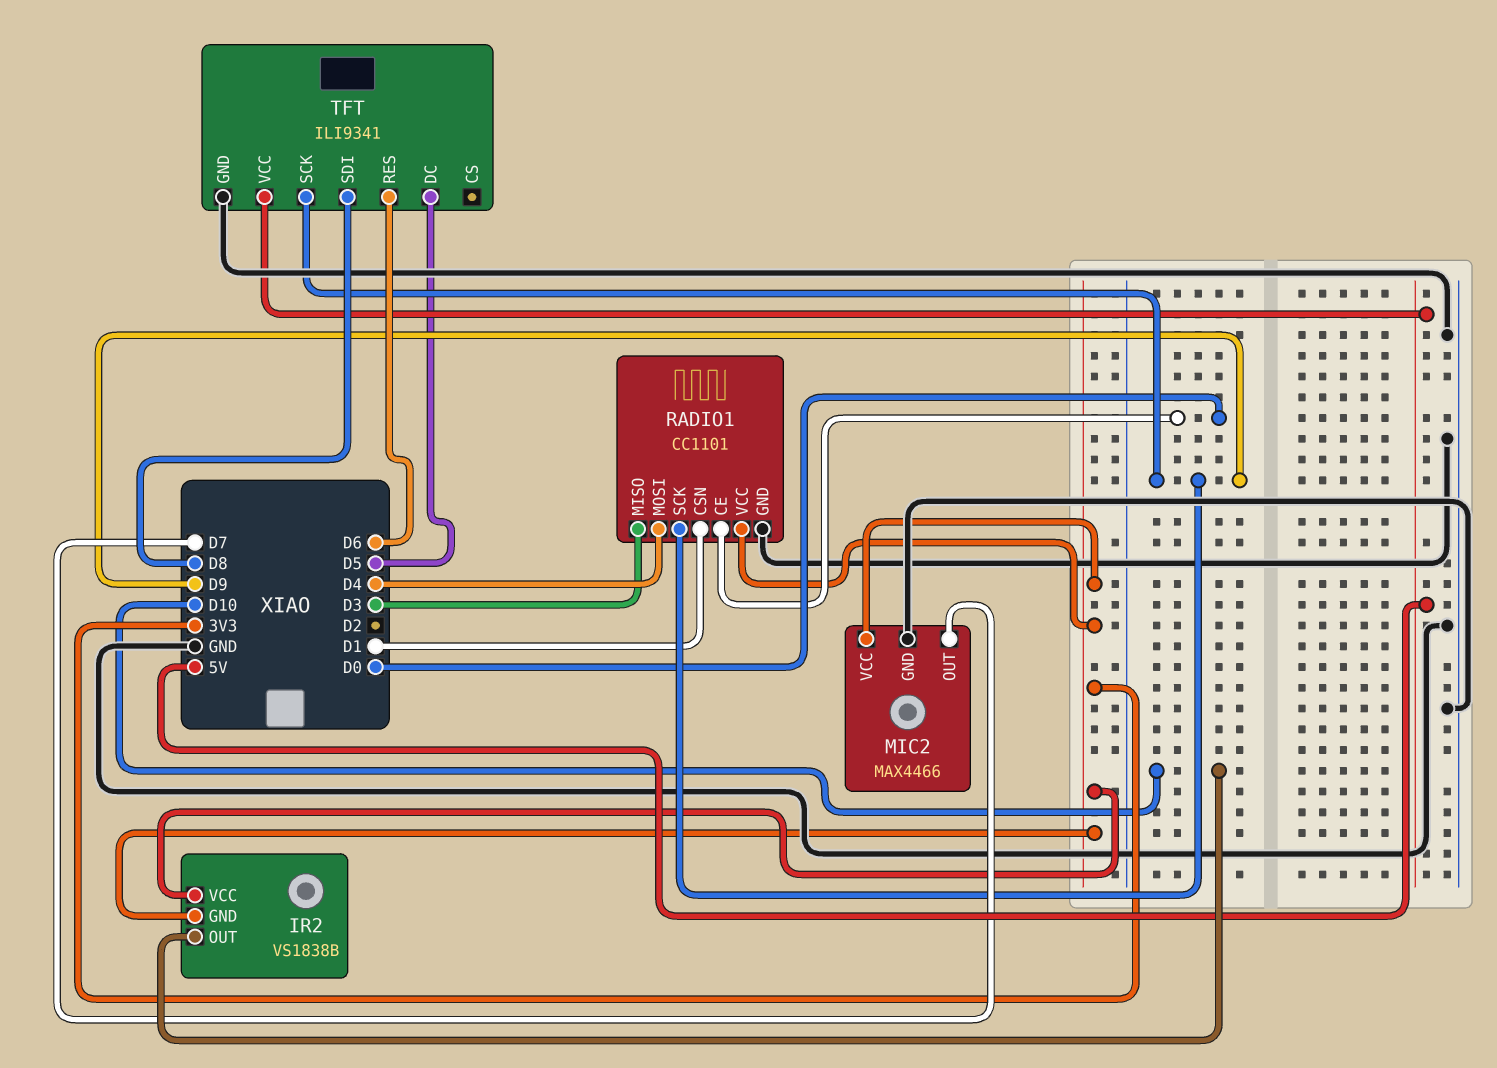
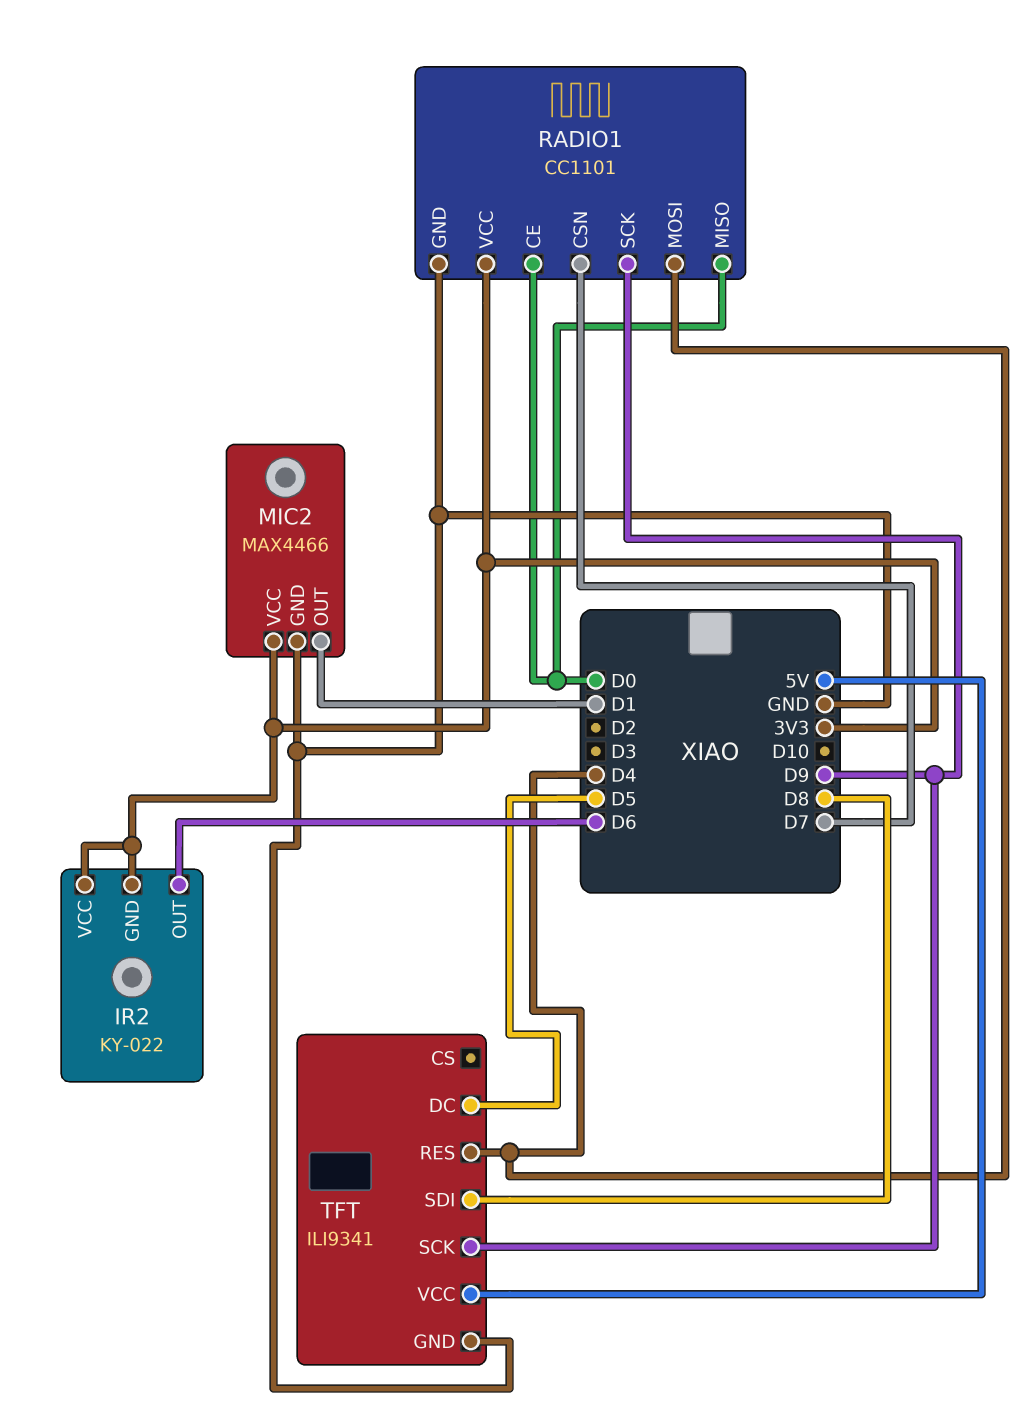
IR2: VS1838B -> KY-022
IR2 pin OUT: D10 -> D6
MIC2 pin OUT: D7 -> D1
RADIO1 pin CSN: D1 -> D7
RADIO1 pin MISO: D3 -> D0
TFT pin RES: D6 -> D4

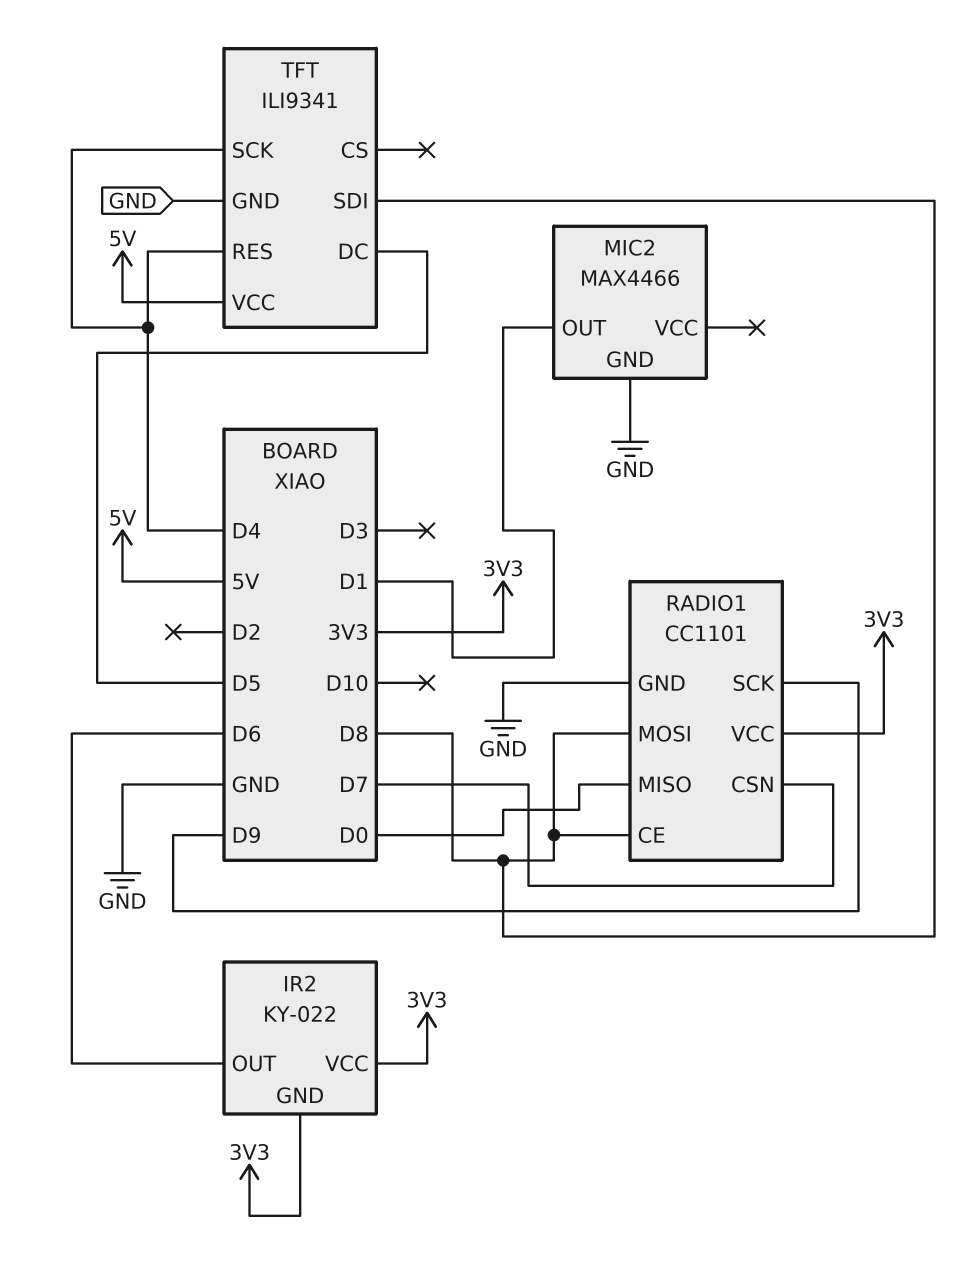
MIC2 pin VCC: 3V3 -> none
RADIO1 pin CE: D0 -> D8
RADIO1 pin MOSI: D4 -> D8
TFT pin SCK: D9 -> D4

